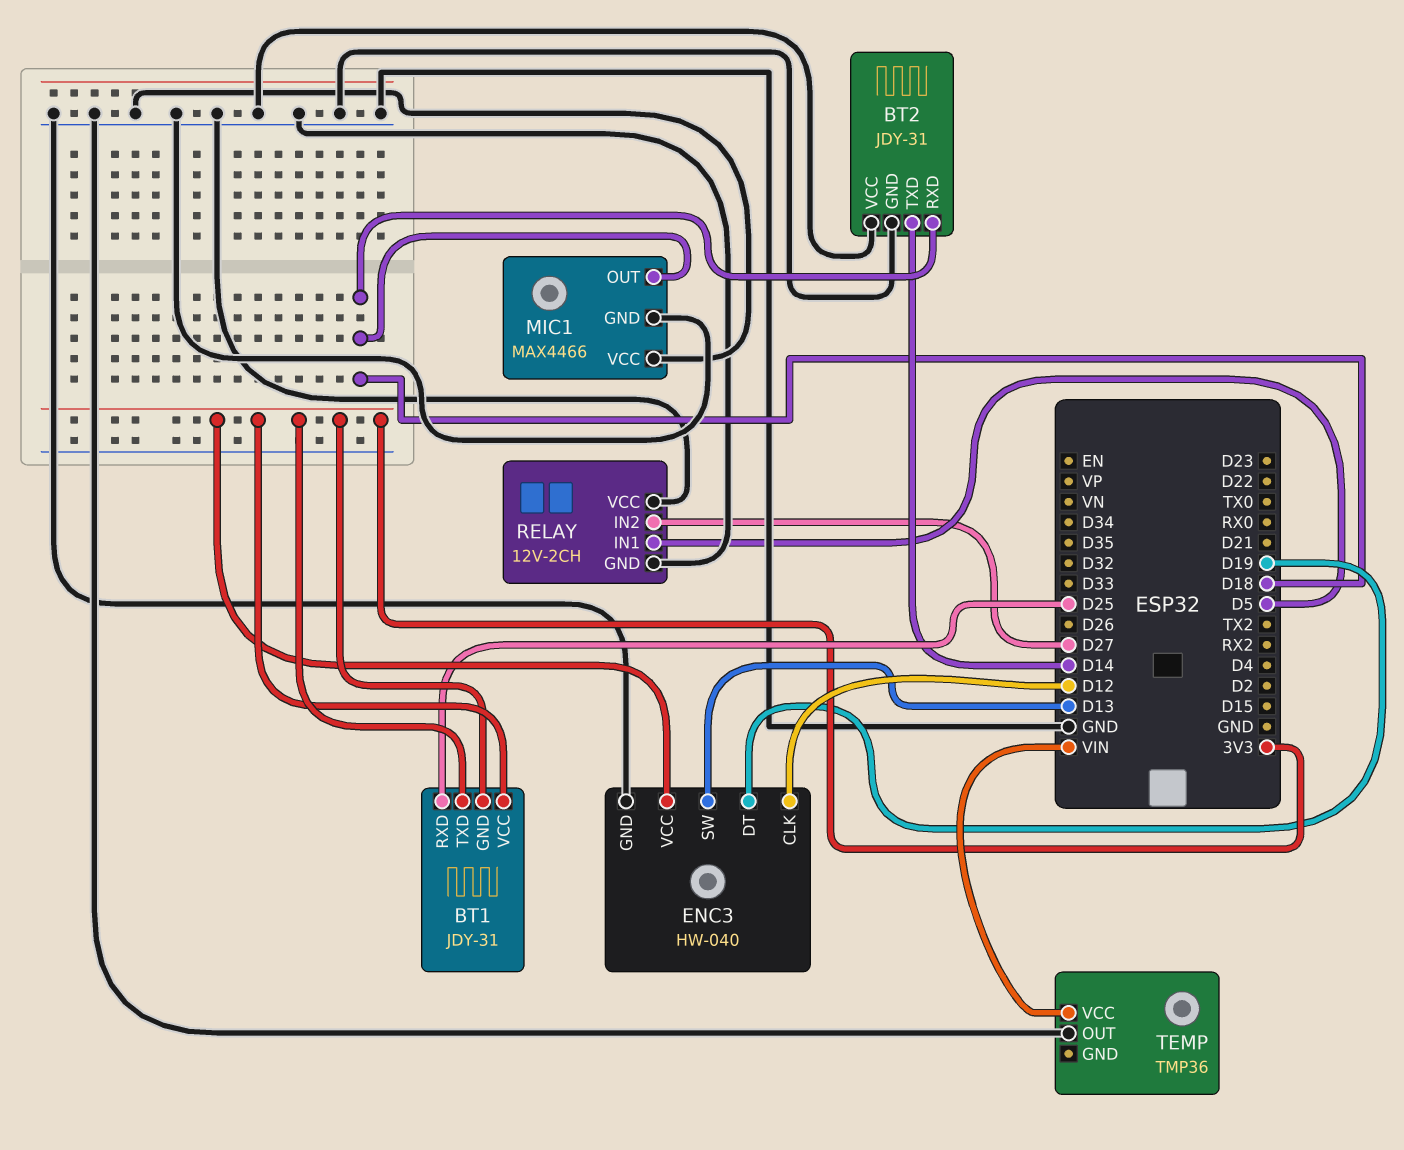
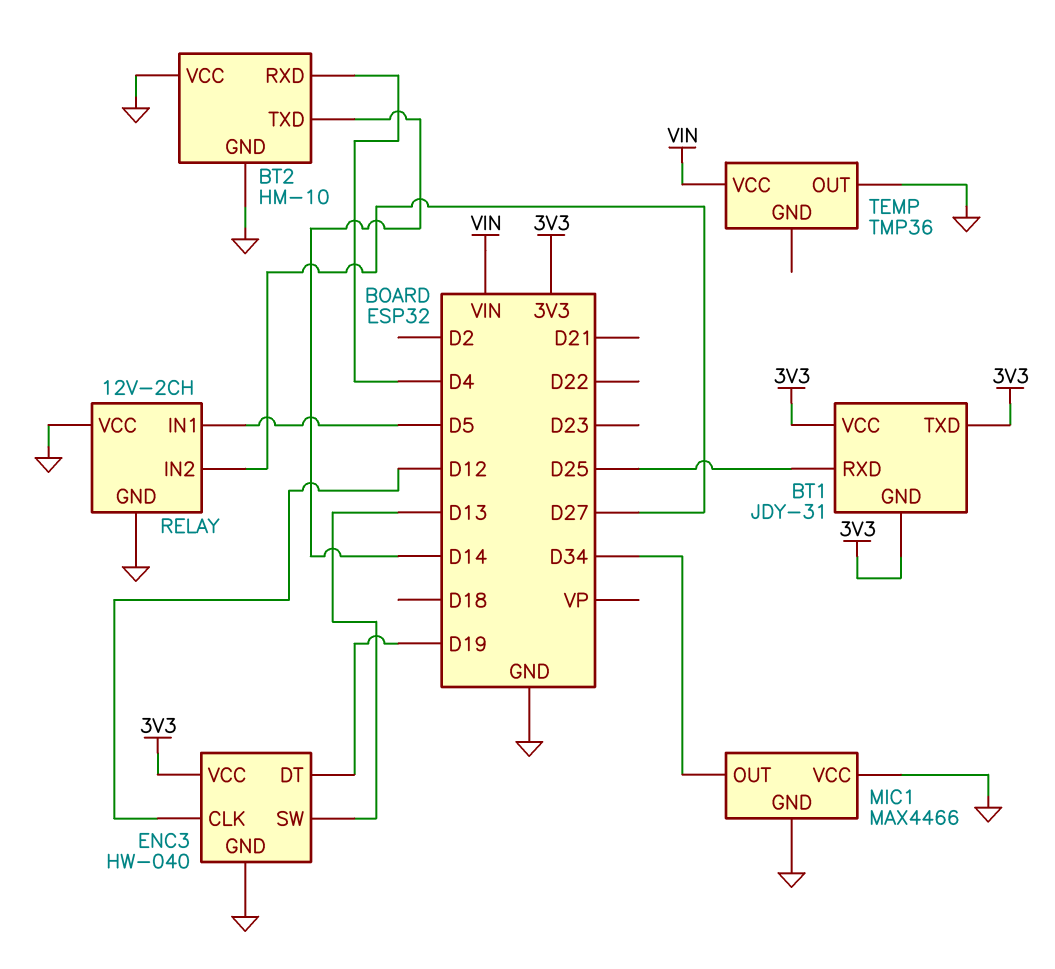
BT2: JDY-31 -> HM-10
BT2 pin RXD: D18 -> D4
MIC1 pin OUT: D18 -> D34

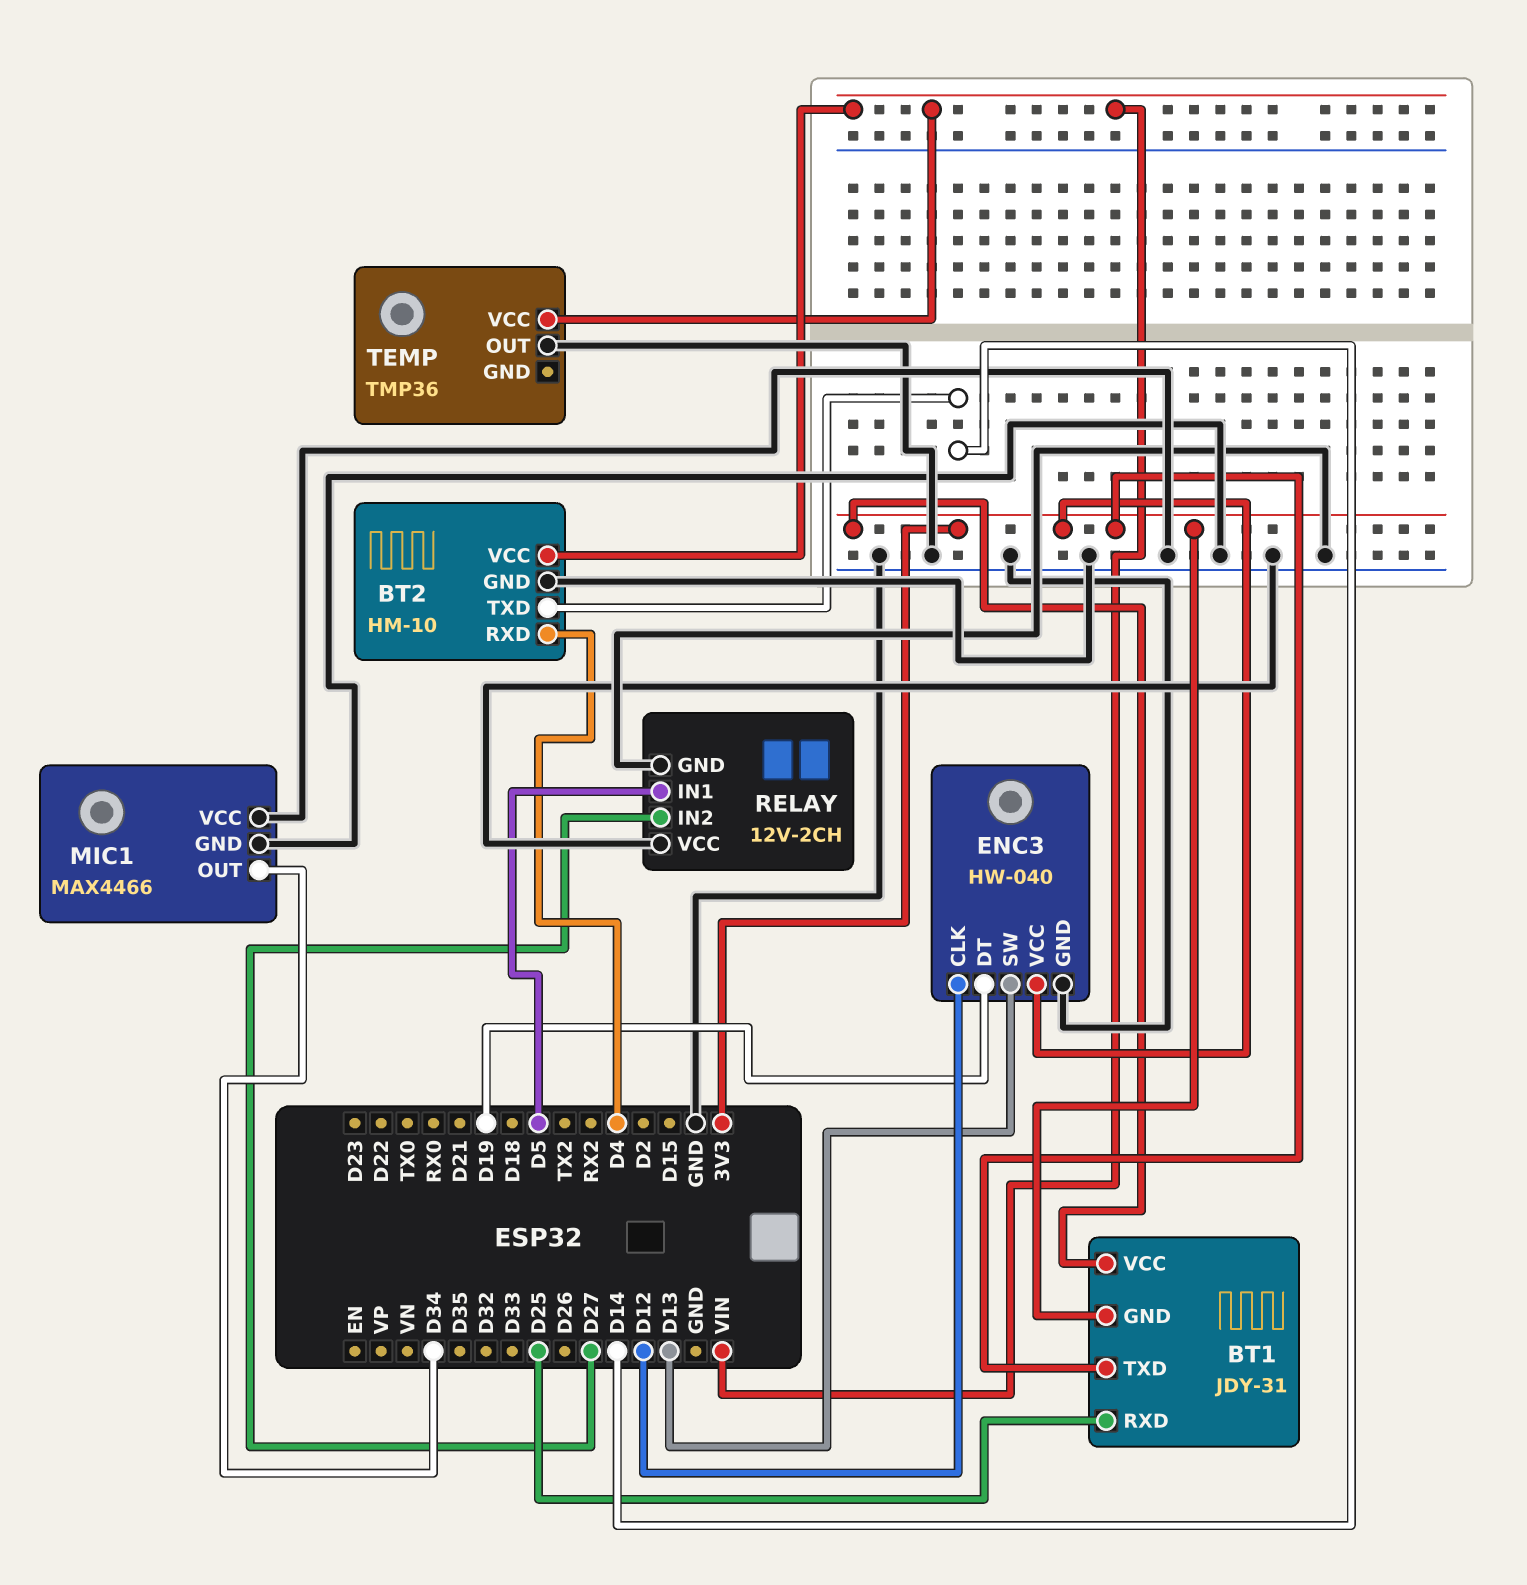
BT2 pin VCC: GND -> VIN

